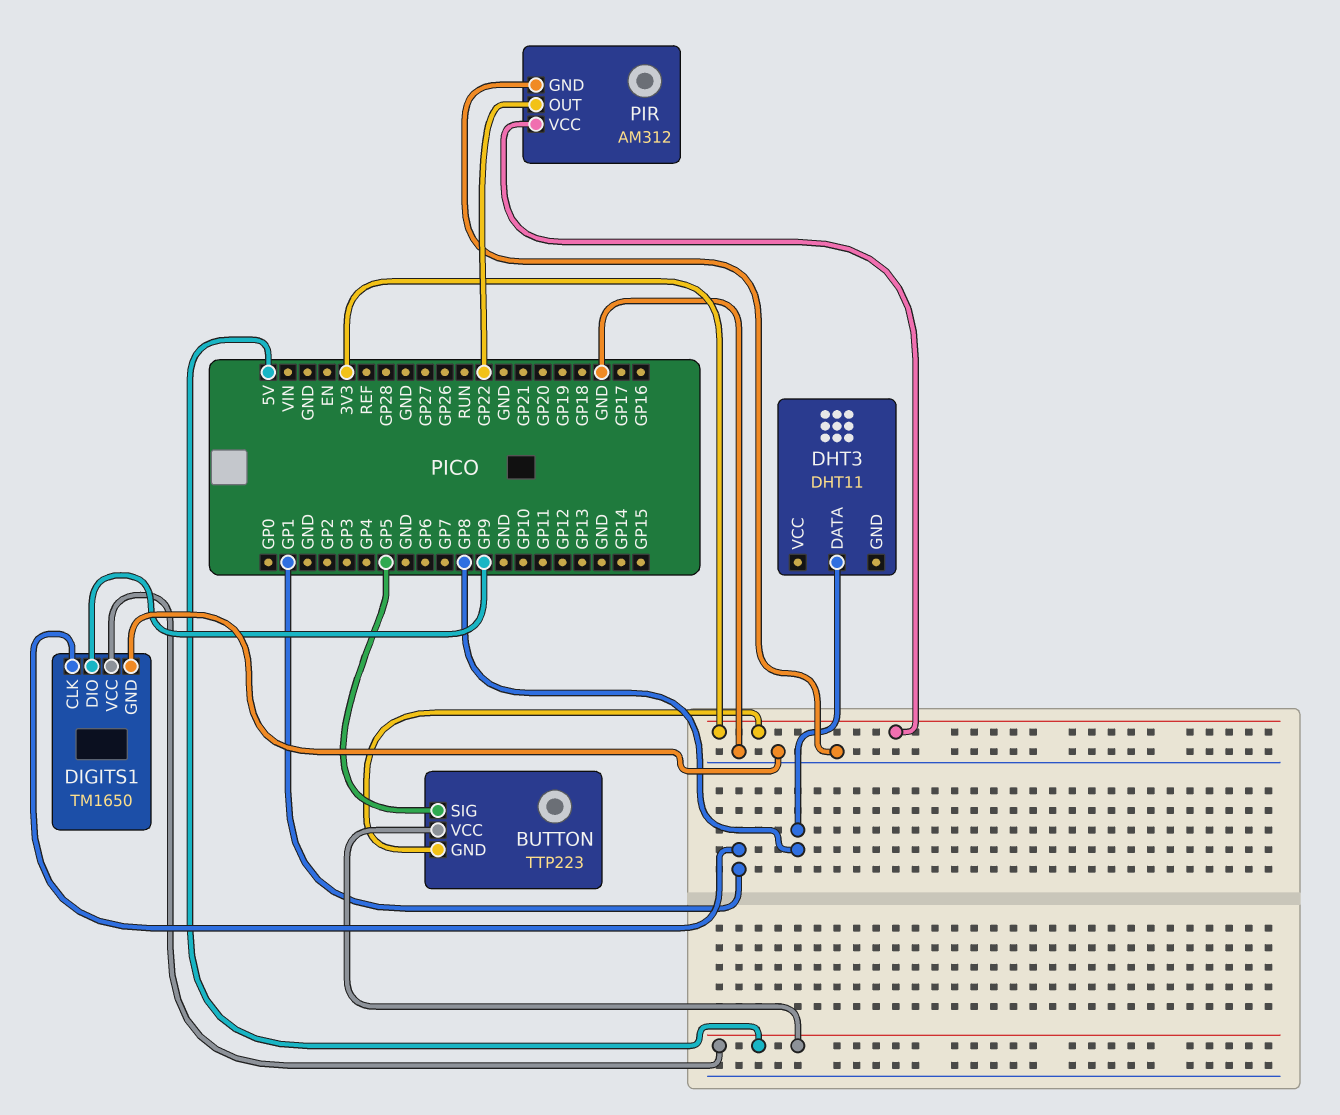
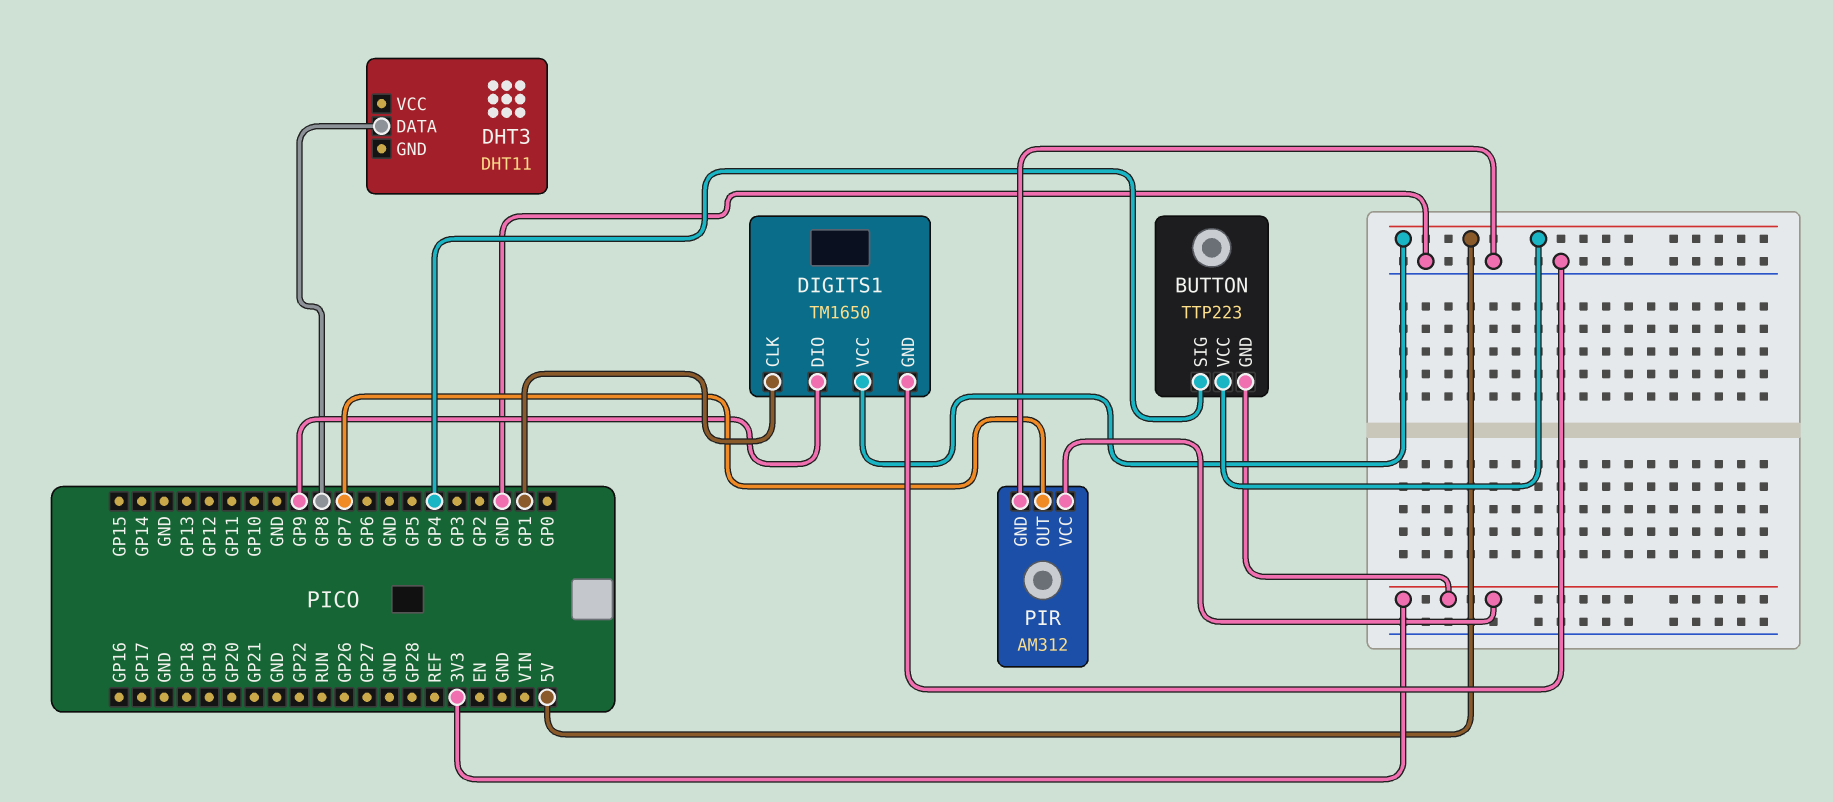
BUTTON pin SIG: GP5 -> GP4
PIR pin OUT: GP22 -> GP7

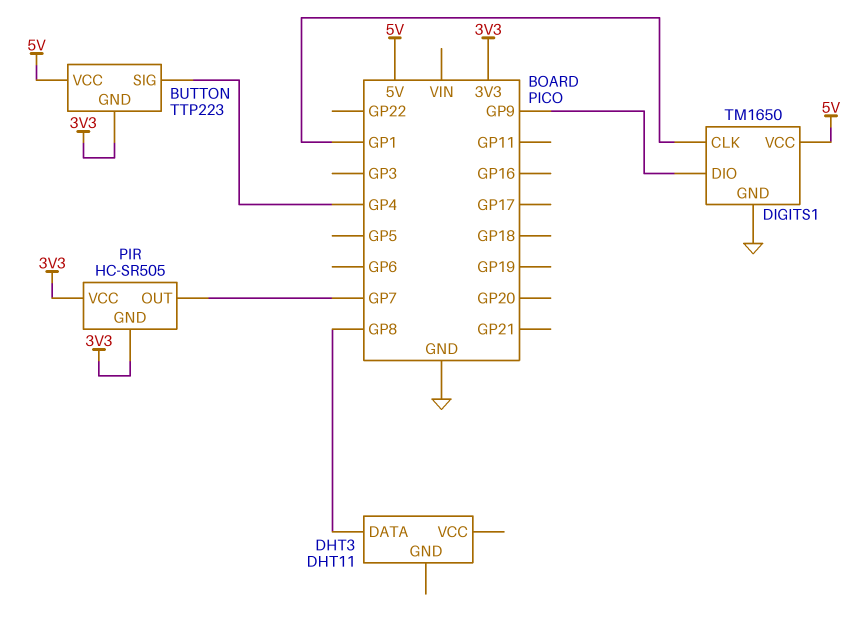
PIR: AM312 -> HC-SR505
PIR pin GND: GND -> 3V3

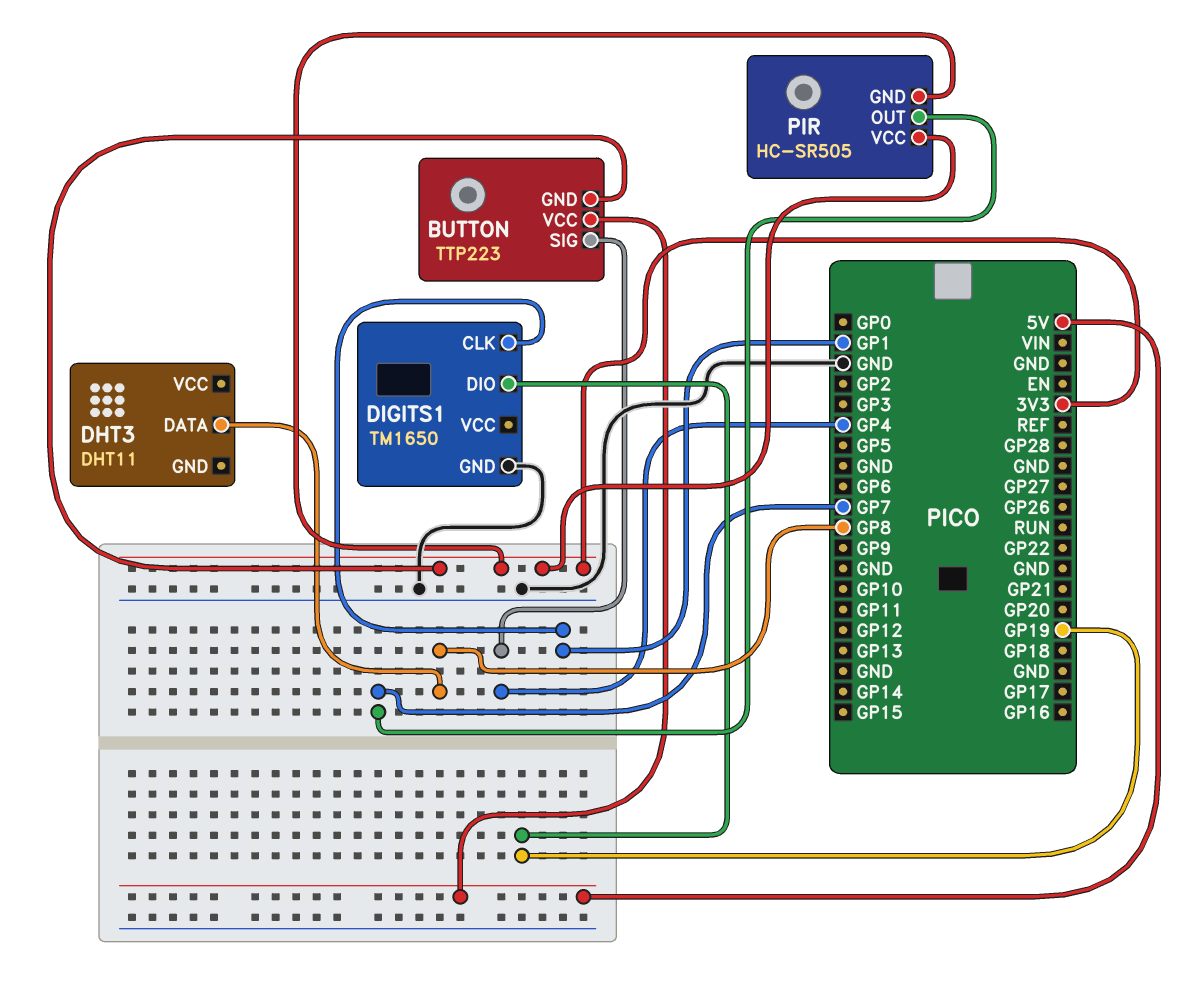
DIGITS1 pin DIO: GP9 -> GP19
DIGITS1 pin VCC: 5V -> none

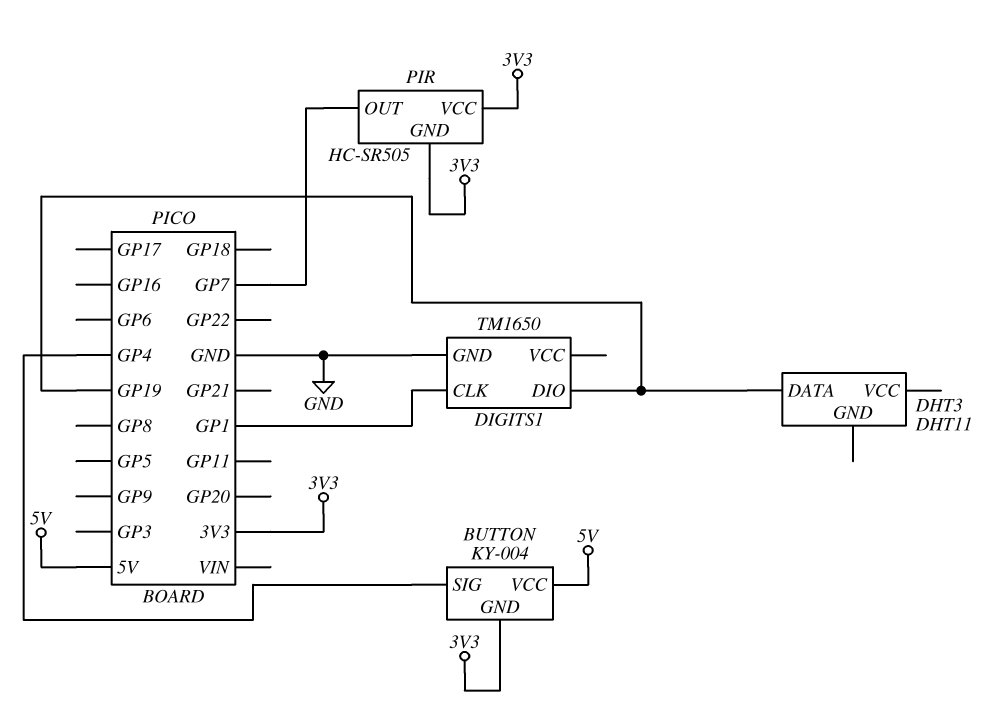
BUTTON: TTP223 -> KY-004
DHT3 pin DATA: GP8 -> GP19

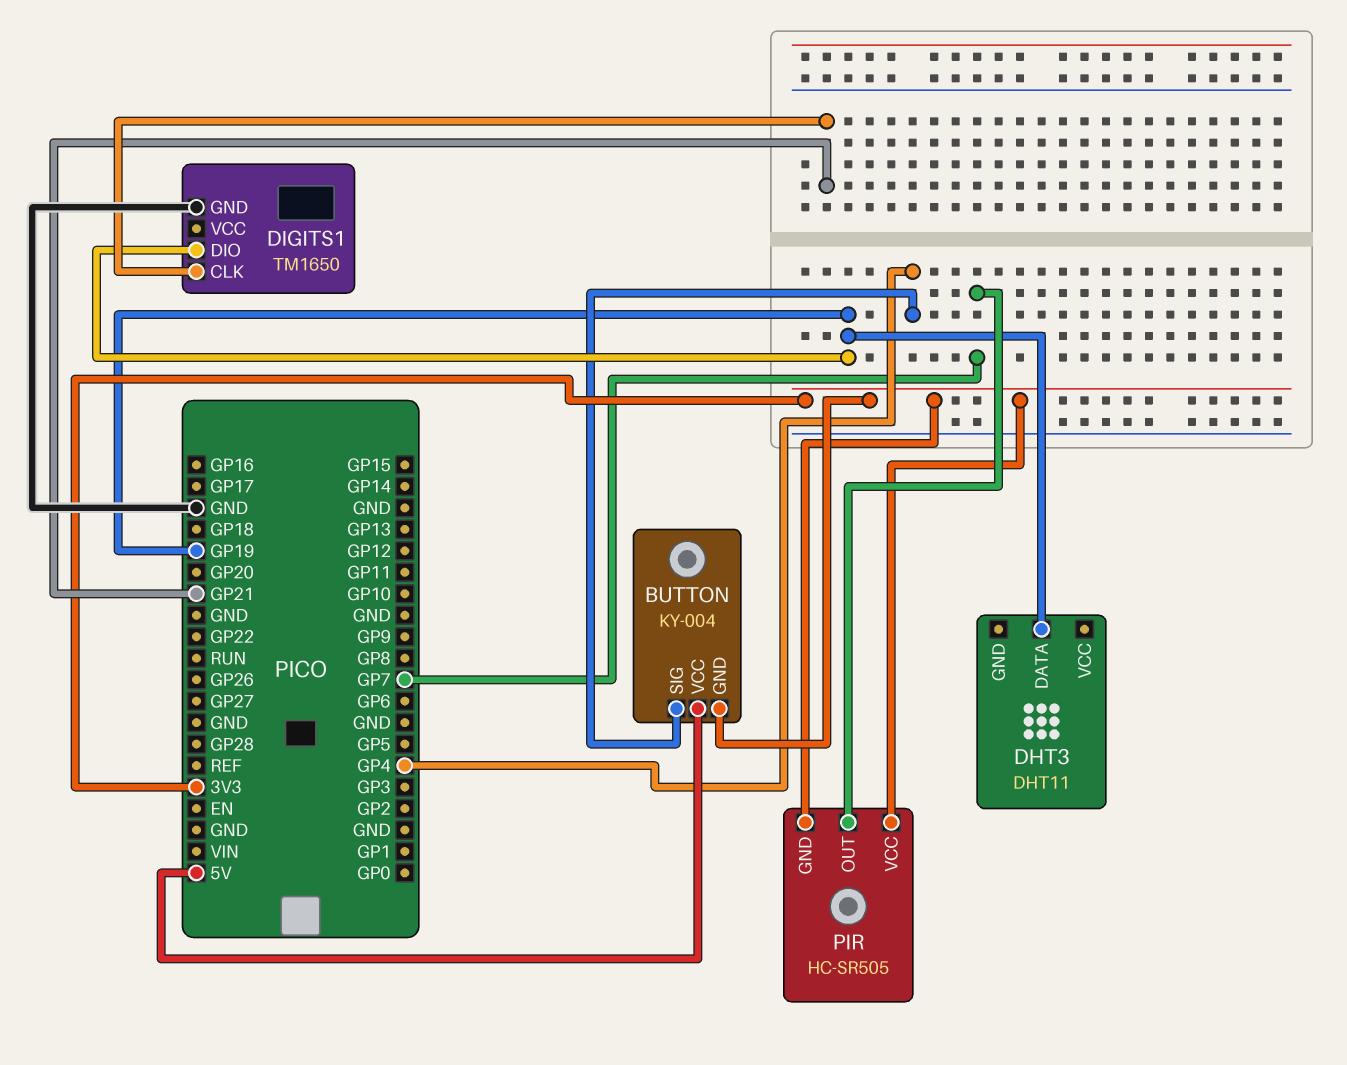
DIGITS1 pin CLK: GP1 -> GP21

